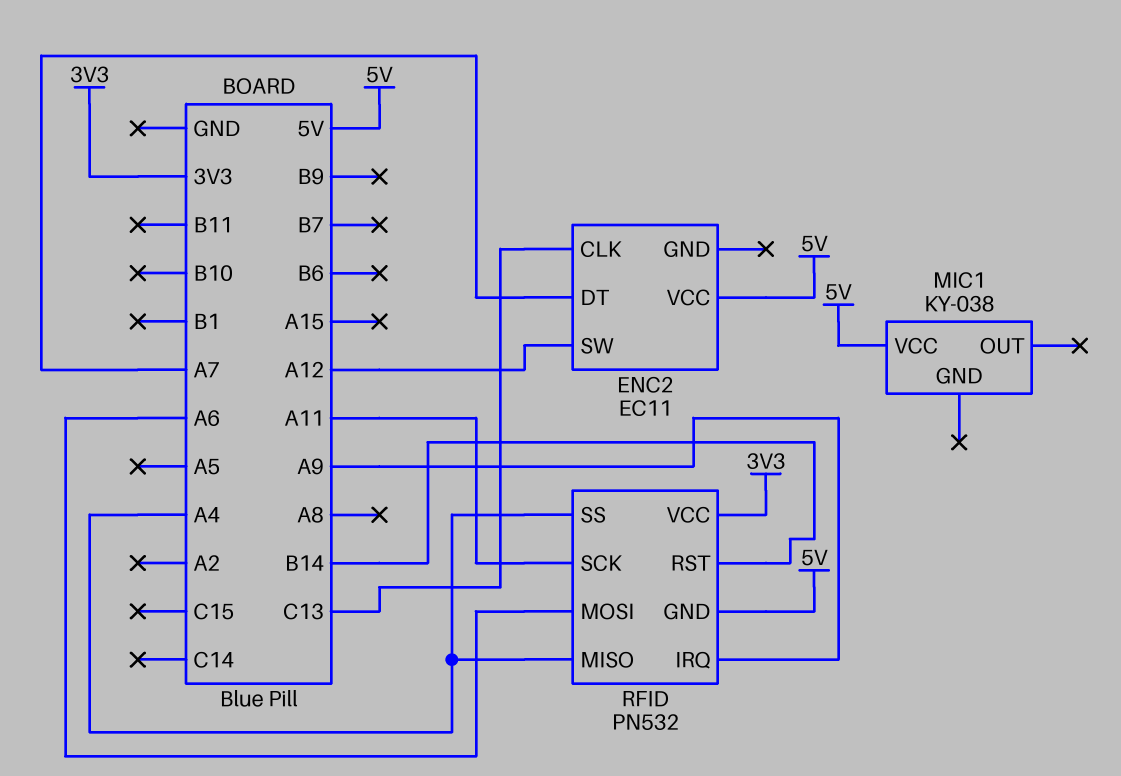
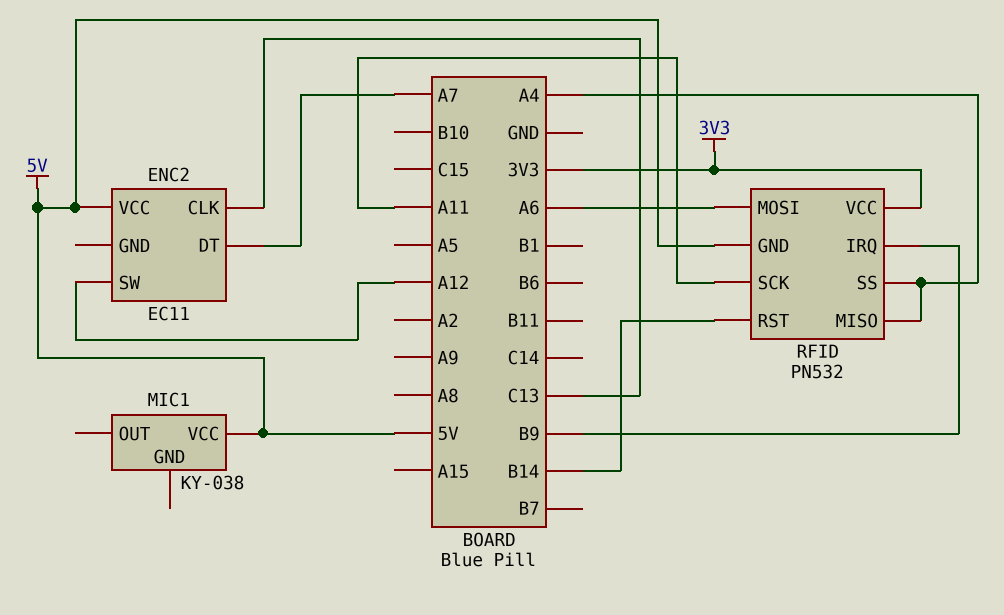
RFID pin IRQ: A9 -> B9

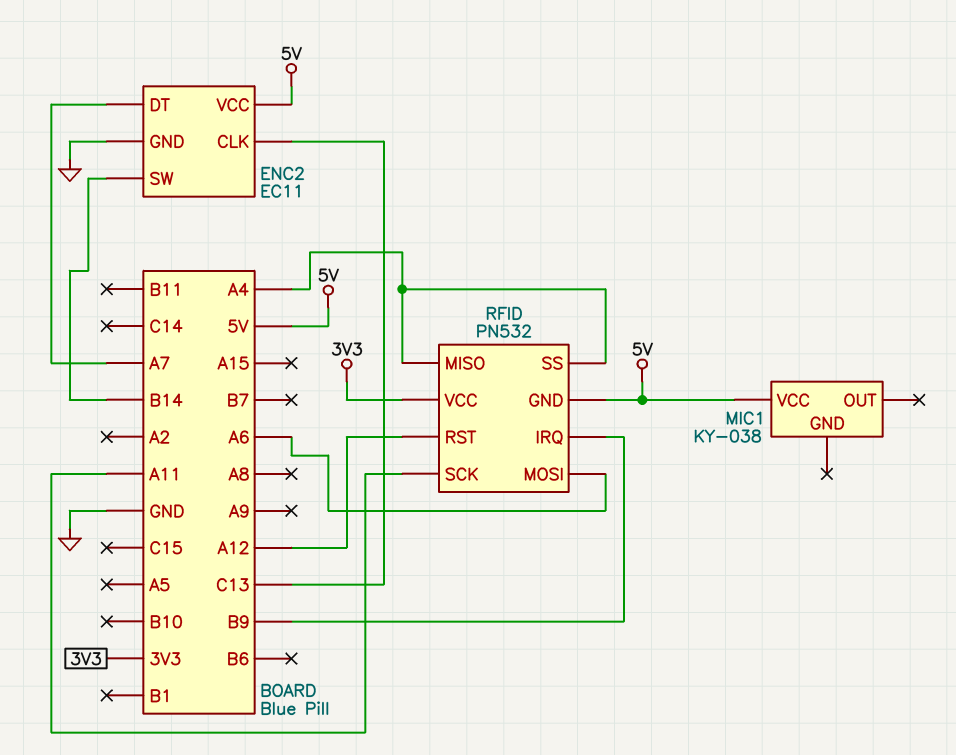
ENC2 pin GND: none -> GND
ENC2 pin SW: A12 -> B14
RFID pin RST: B14 -> A12

